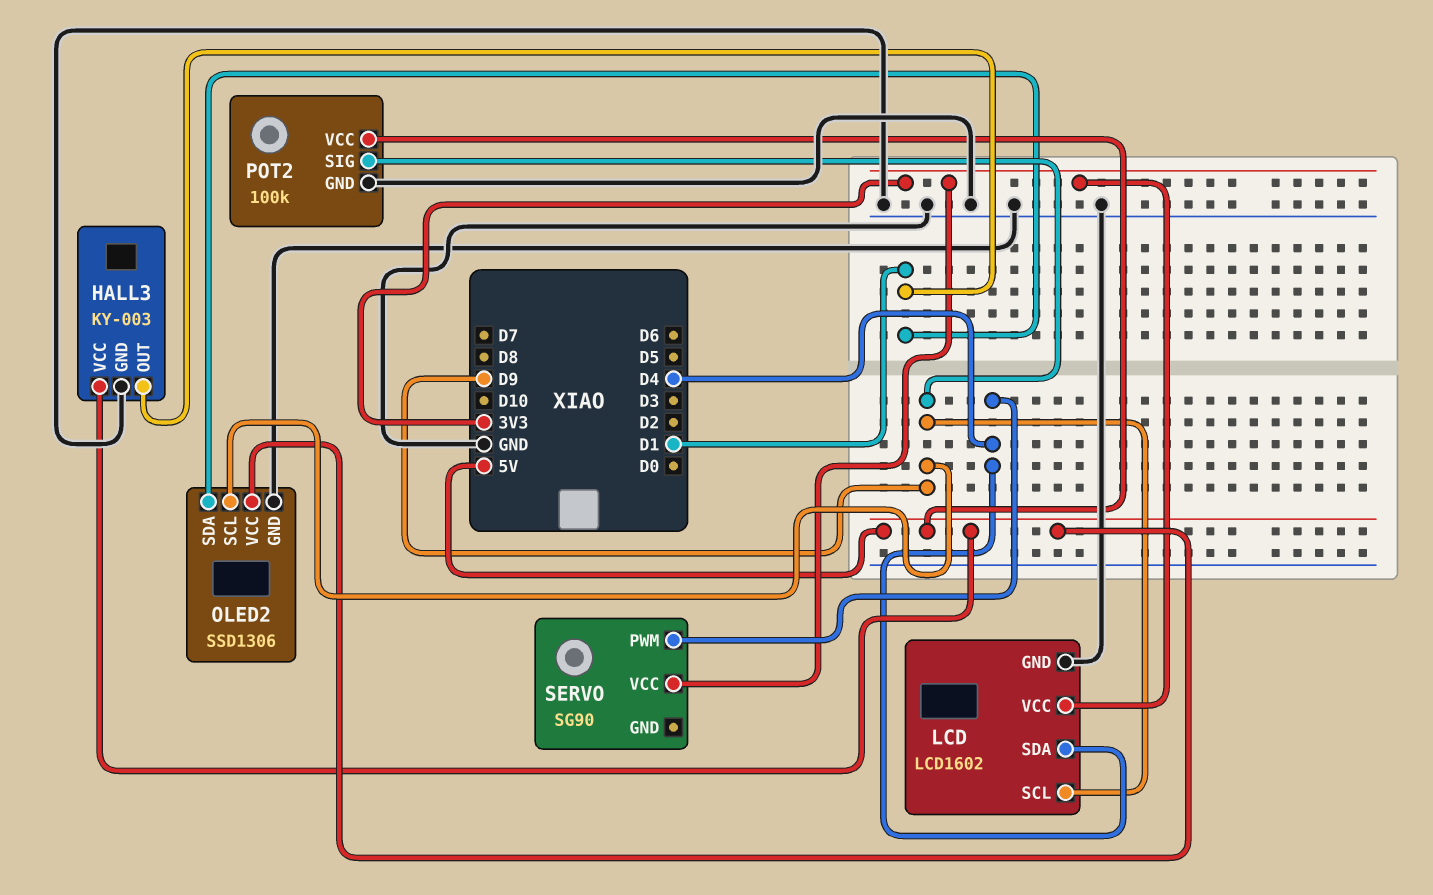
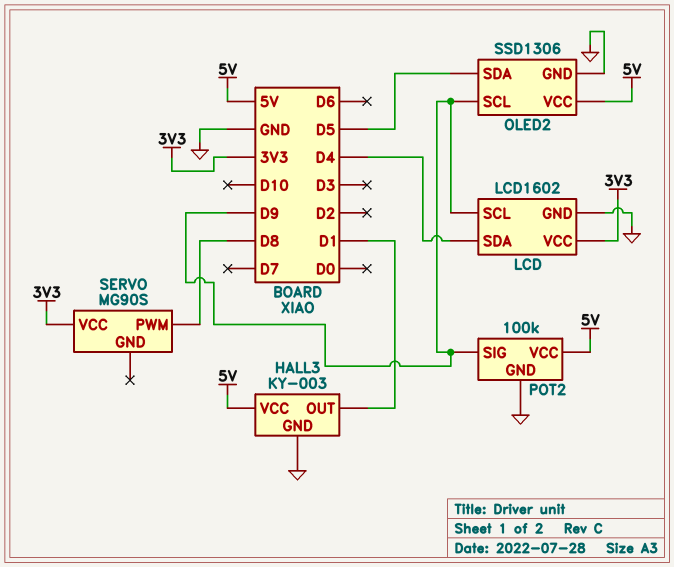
OLED2 pin SDA: D1 -> D5
SERVO: SG90 -> MG90S
SERVO pin PWM: D4 -> D8

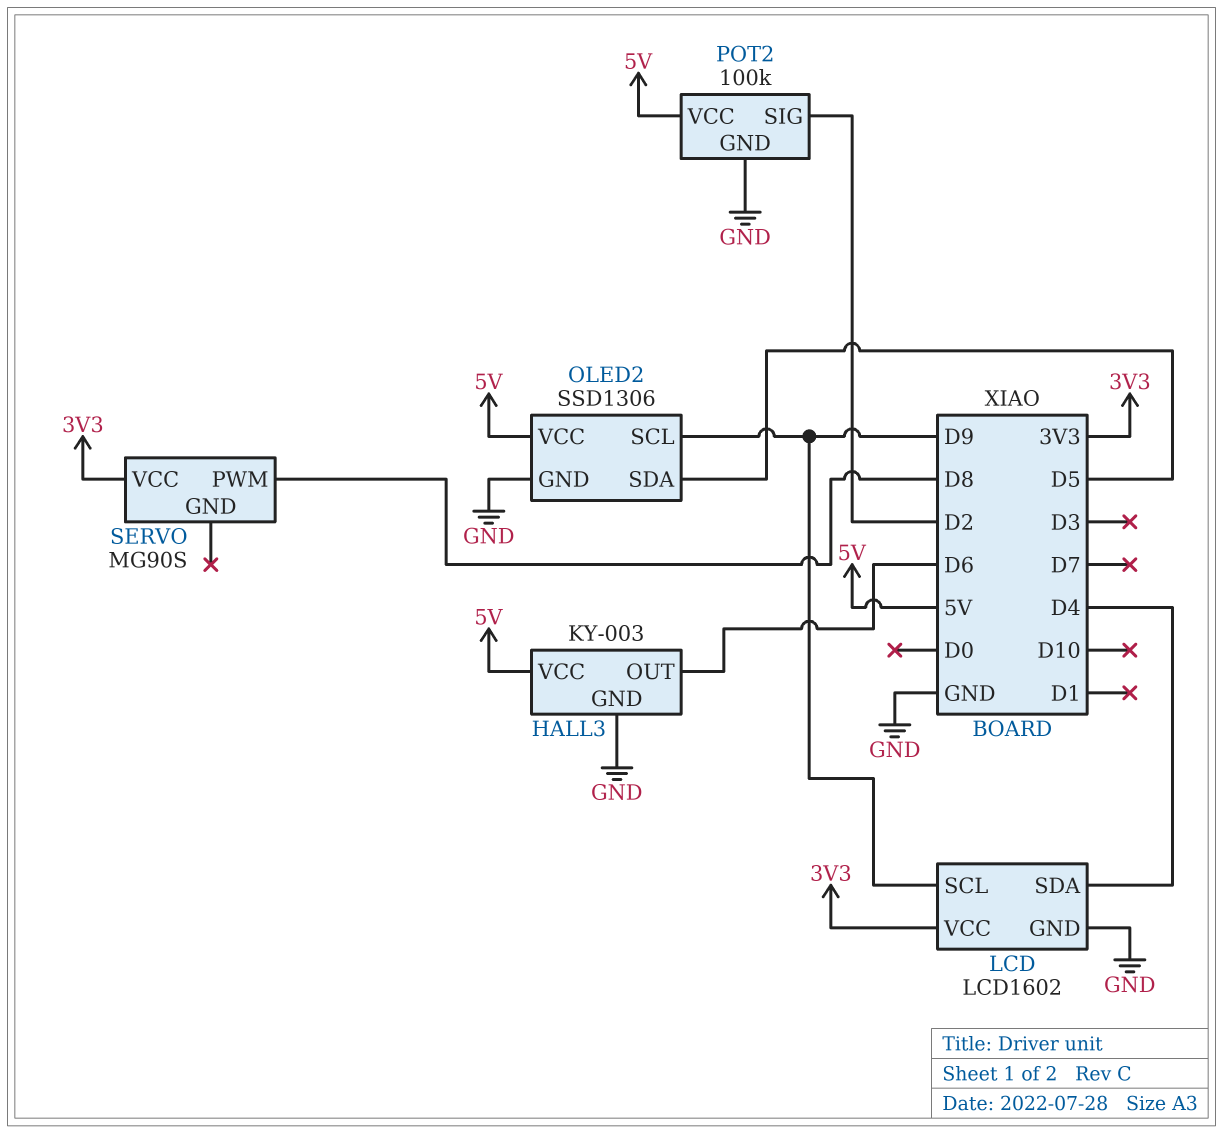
HALL3 pin OUT: D1 -> D6
POT2 pin SIG: D9 -> D2

